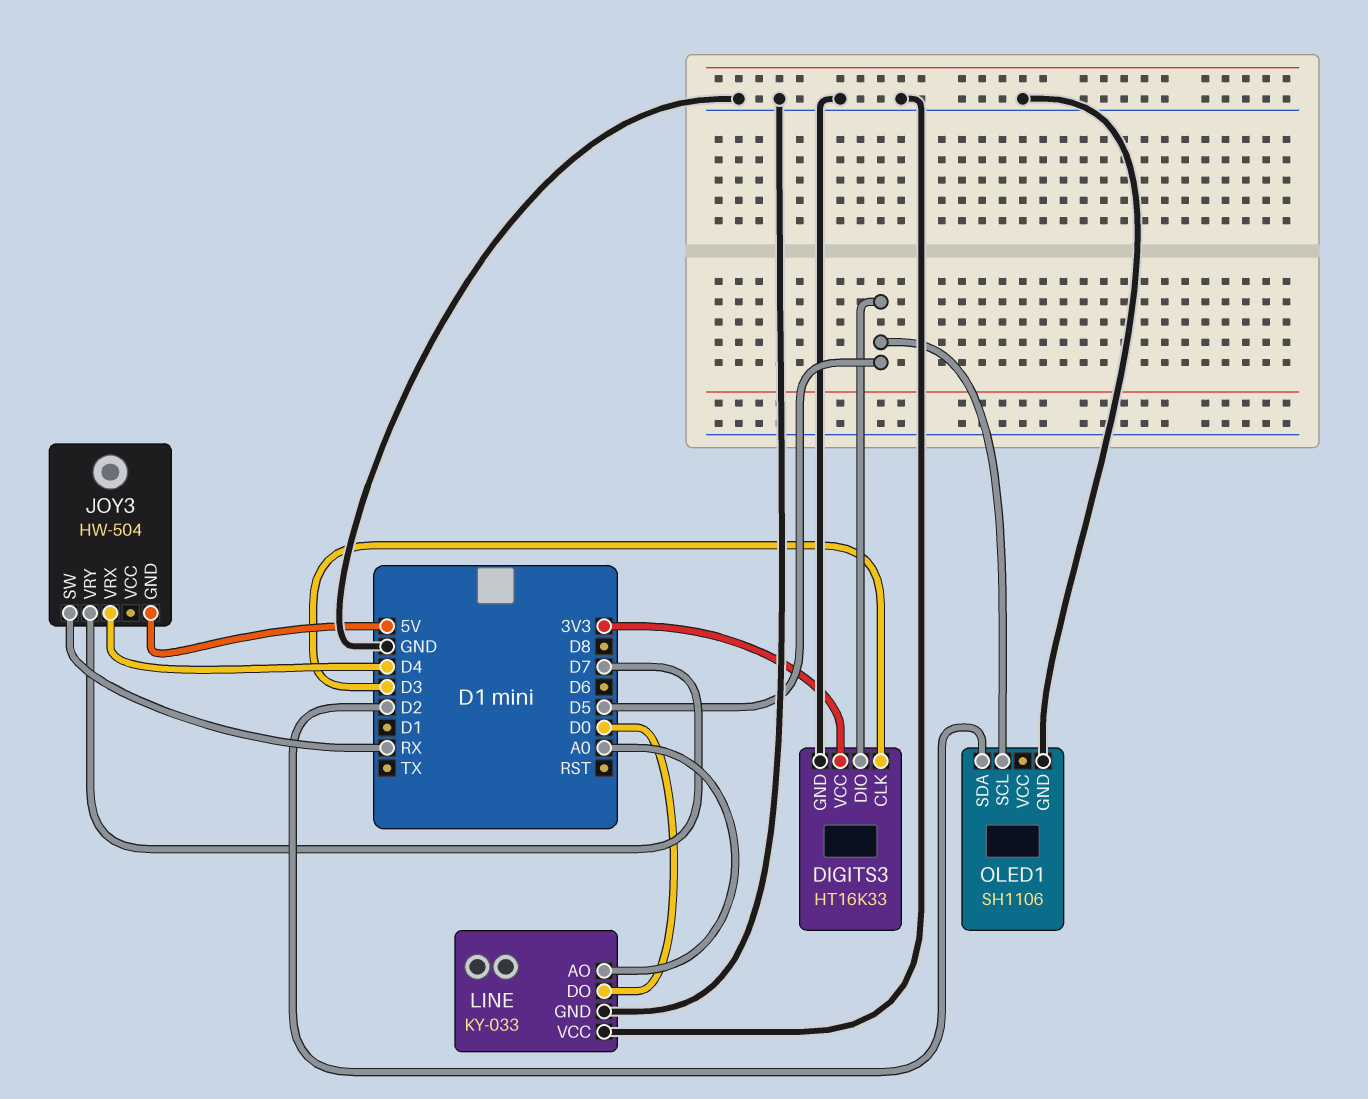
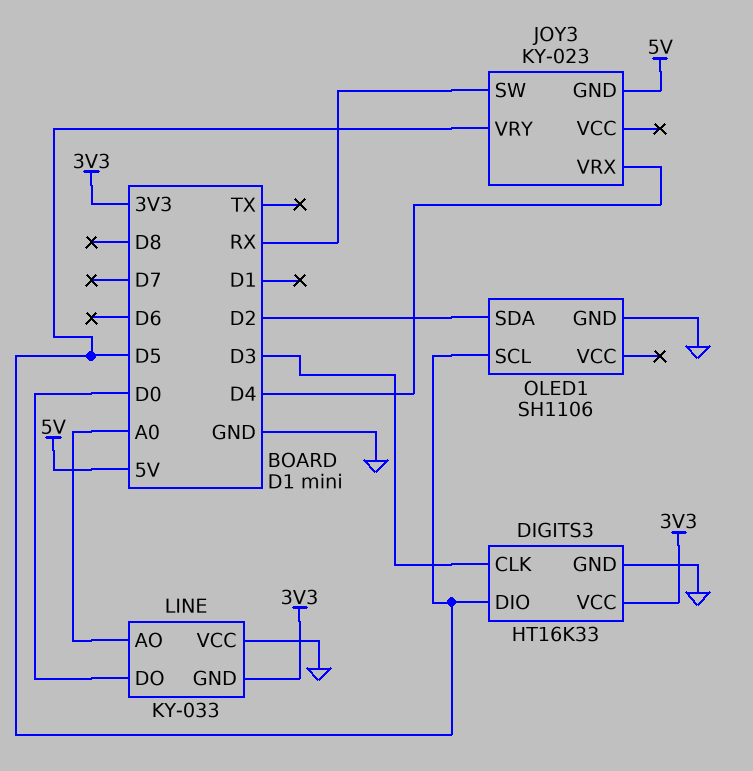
JOY3: HW-504 -> KY-023
JOY3 pin VRY: D7 -> D5
LINE pin GND: GND -> 3V3

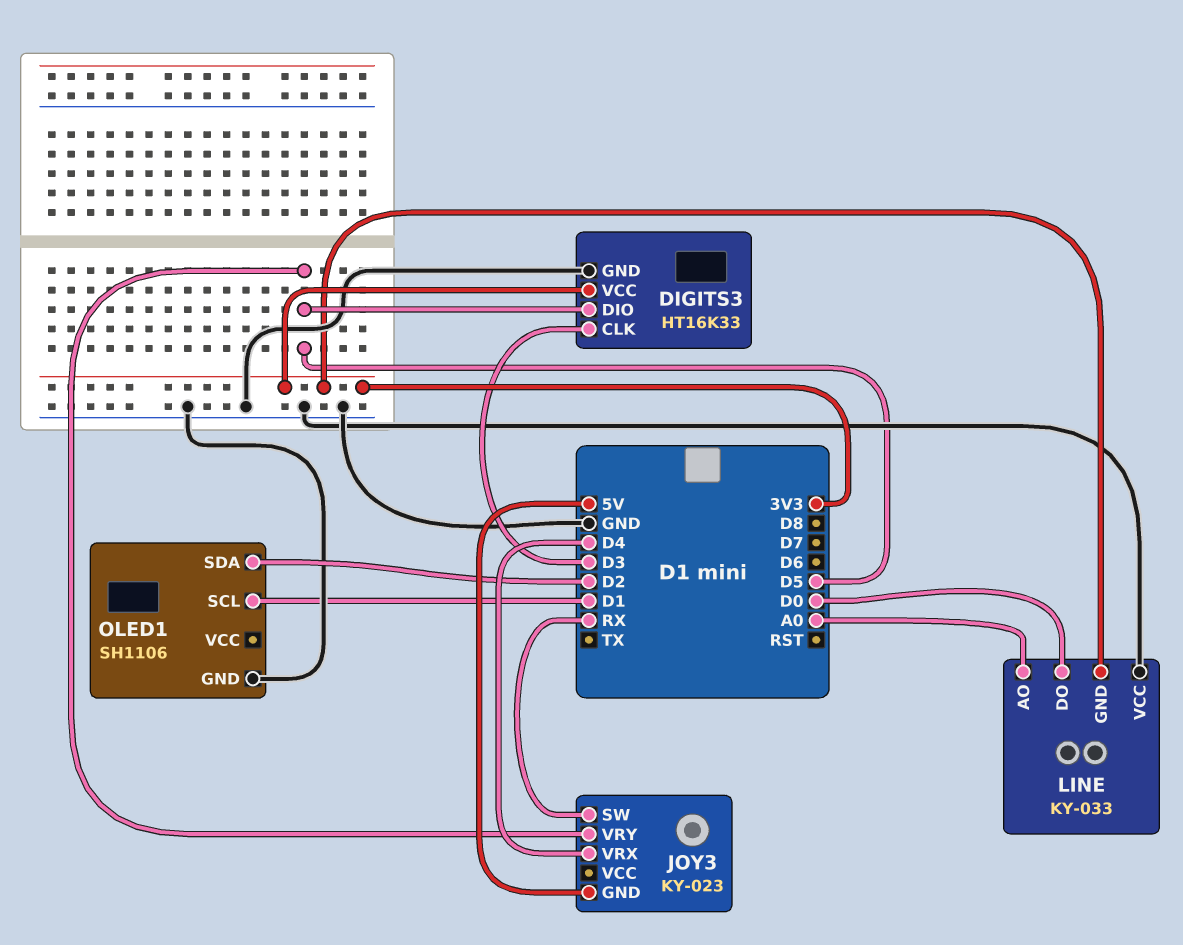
OLED1 pin SCL: D5 -> D1

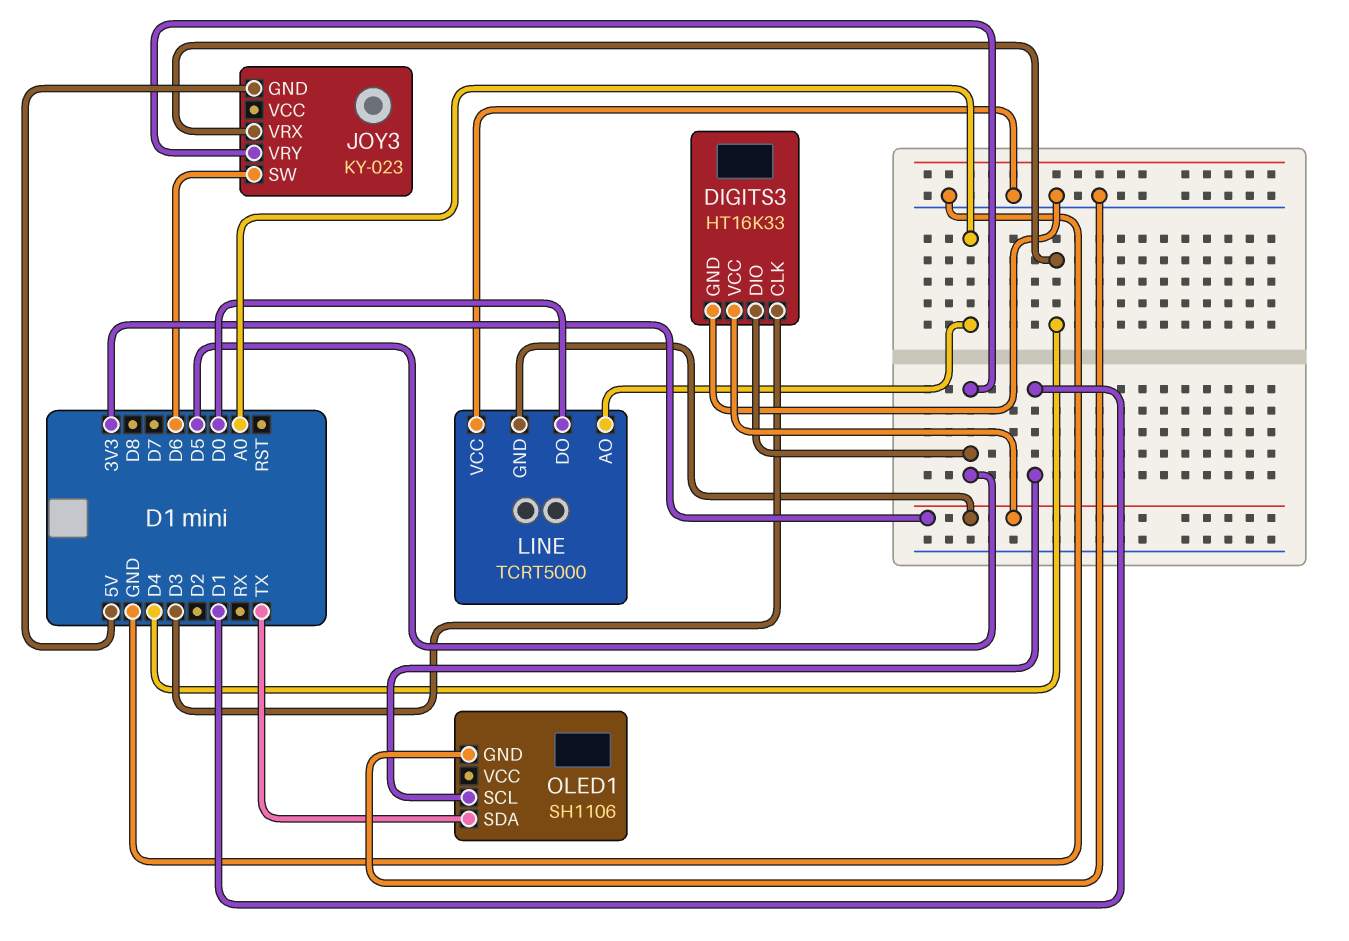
JOY3 pin SW: RX -> D6
LINE: KY-033 -> TCRT5000
OLED1 pin SDA: D2 -> TX

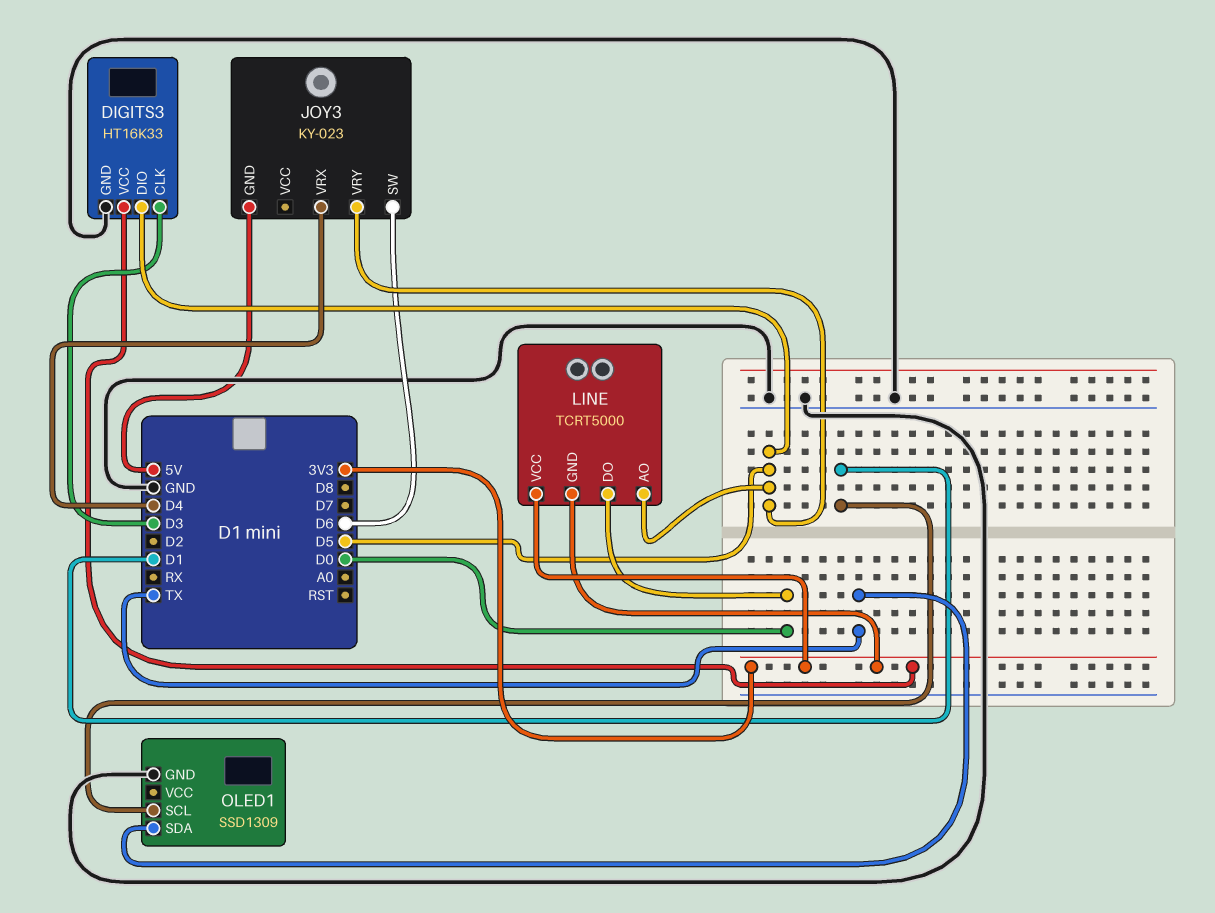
LINE pin AO: A0 -> D5
LINE pin VCC: GND -> 3V3
OLED1: SH1106 -> SSD1309

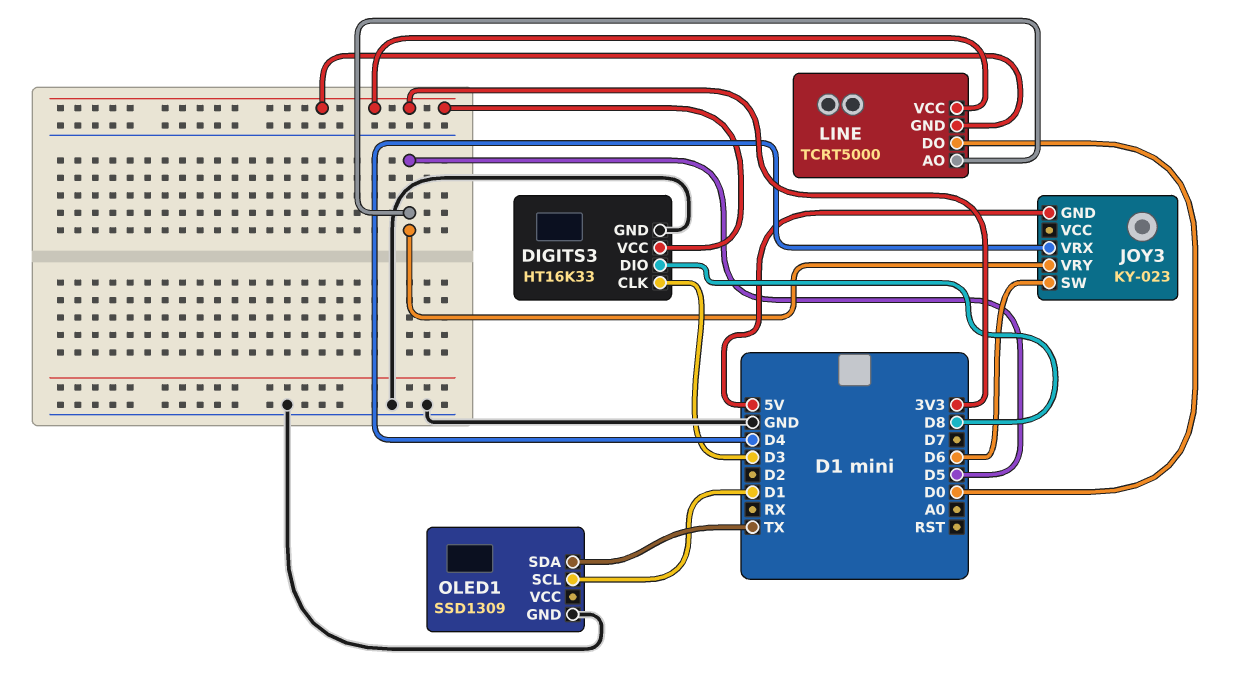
DIGITS3 pin DIO: D5 -> D8

